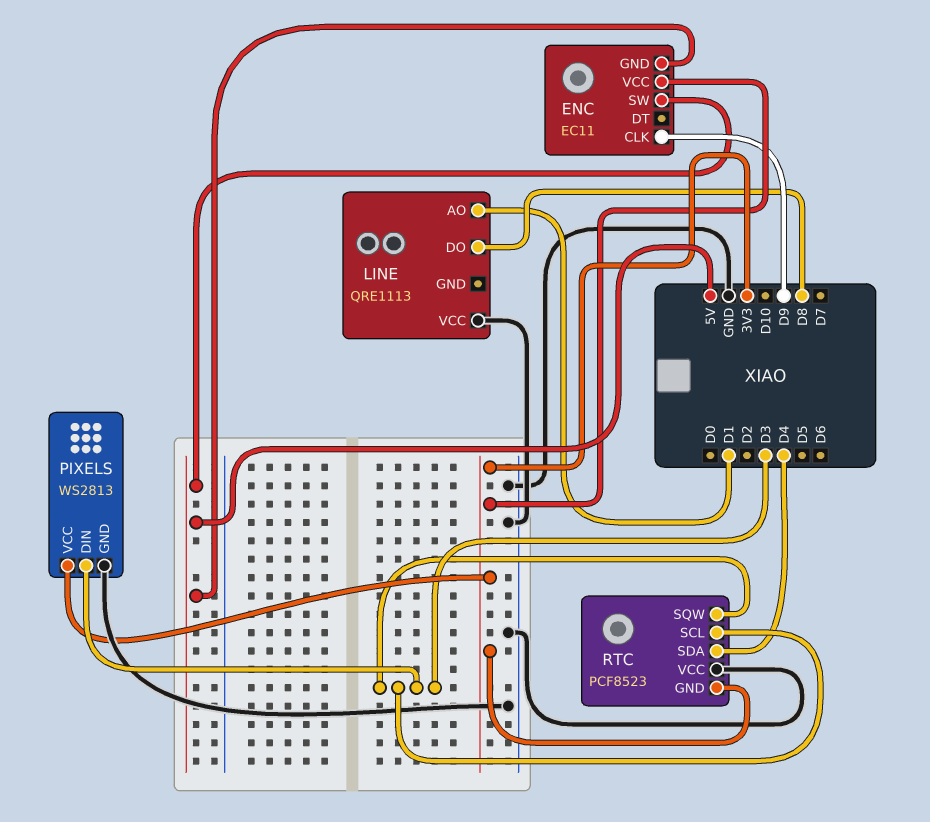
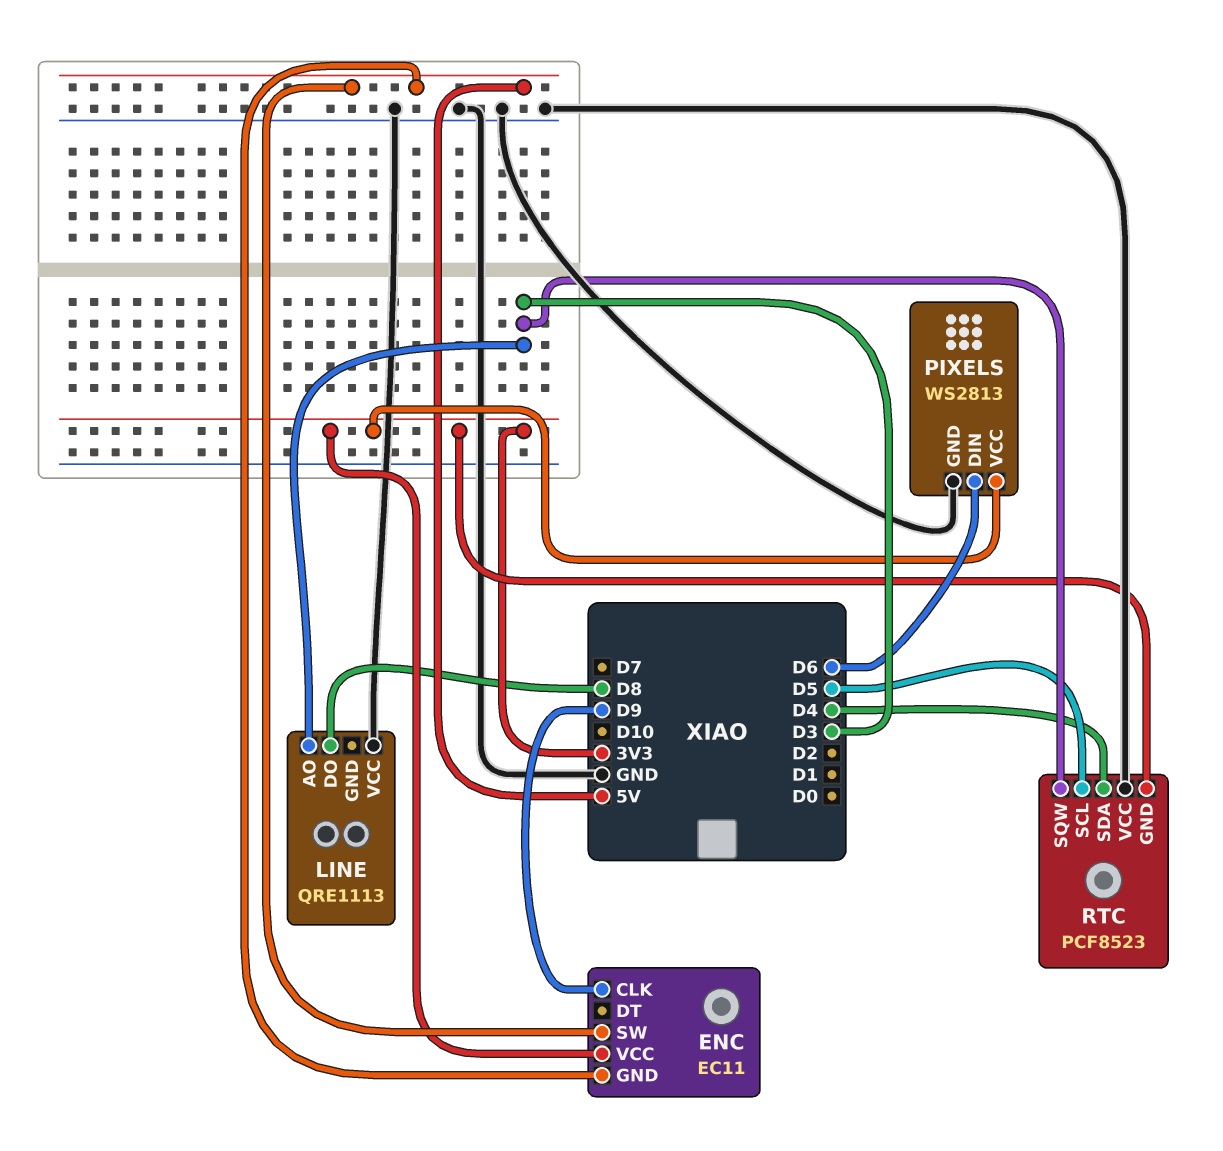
LINE pin AO: D1 -> D3
PIXELS pin DIN: D3 -> D6
RTC pin SCL: D3 -> D5

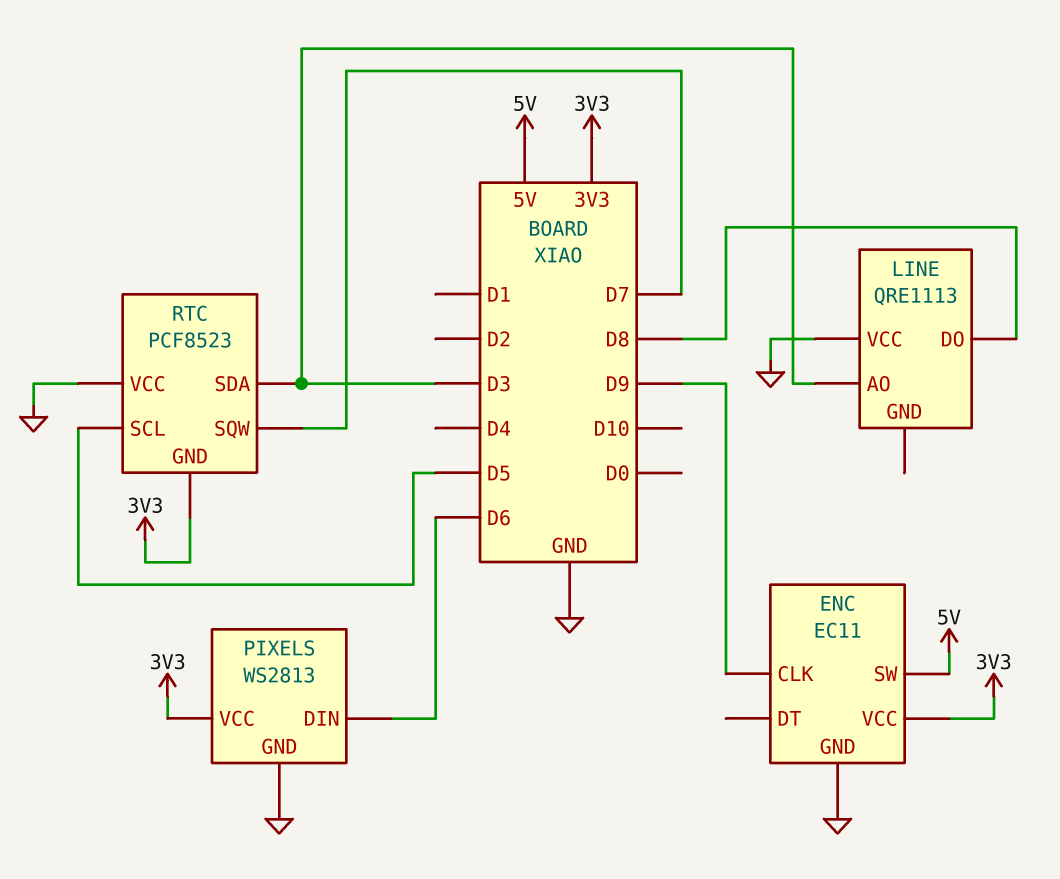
ENC pin GND: 5V -> GND
RTC pin SDA: D4 -> D3
RTC pin SQW: D3 -> D7

